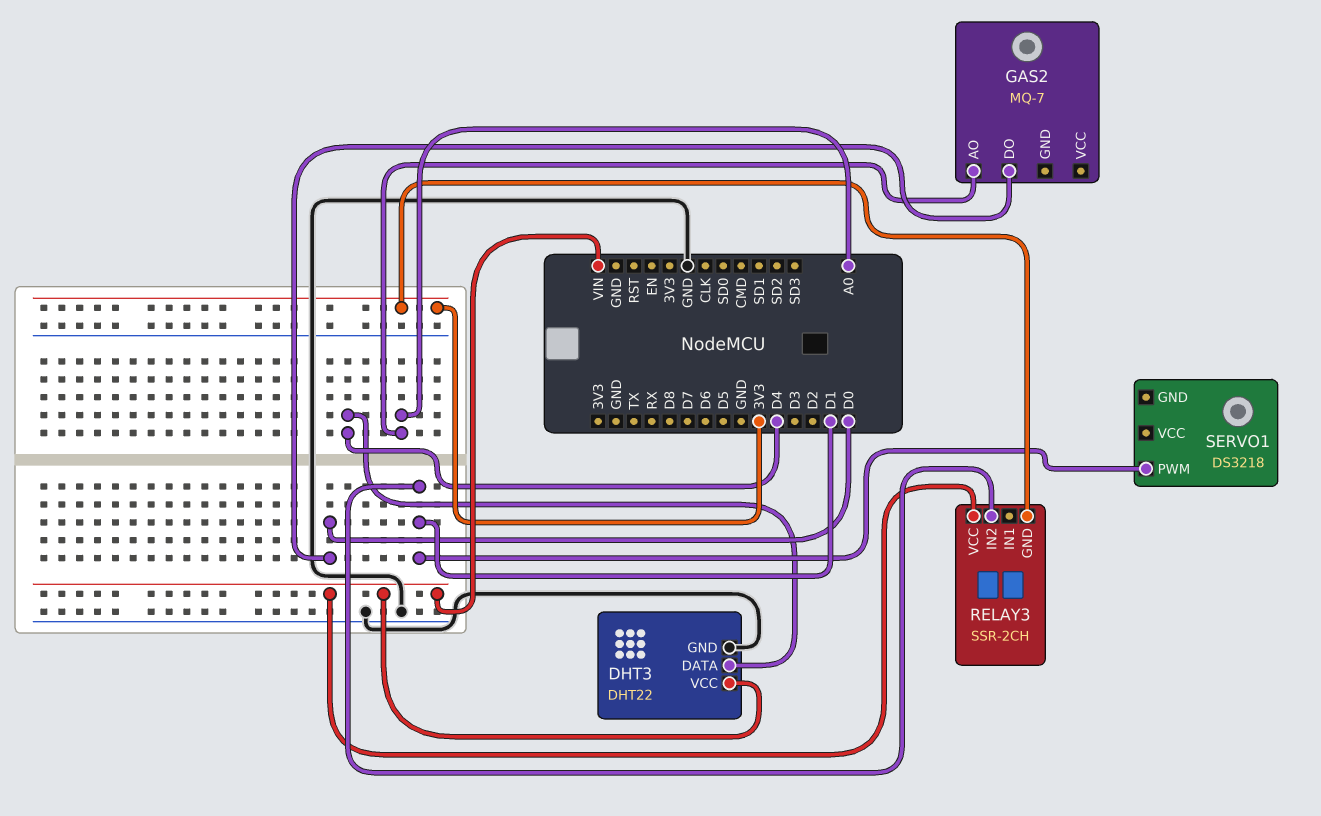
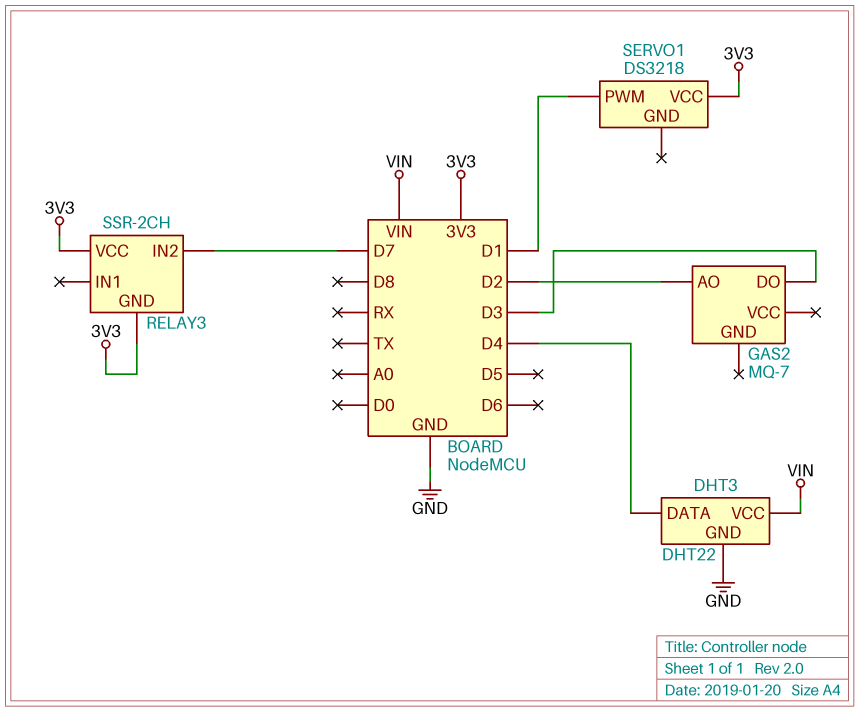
GAS2 pin AO: A0 -> D2
GAS2 pin DO: D0 -> D3
RELAY3 pin IN2: D1 -> D7
RELAY3 pin VCC: VIN -> 3V3
SERVO1 pin VCC: none -> 3V3

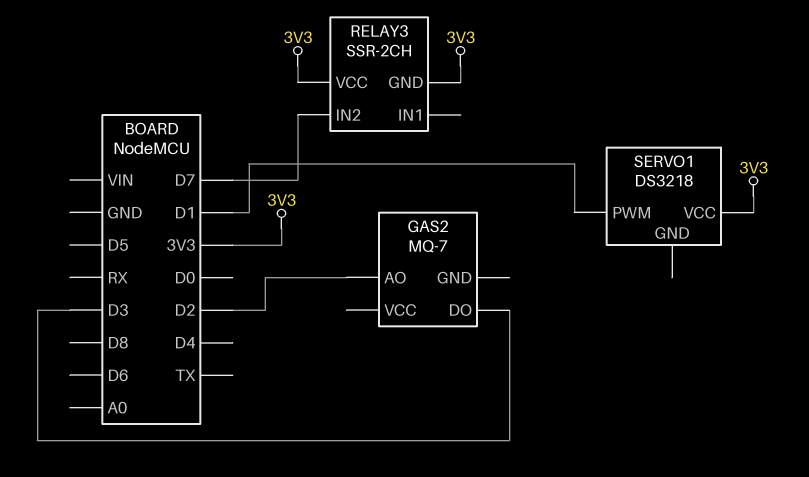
DHT3: DHT22 -> none
DHT3 pin DATA: D4 -> none
DHT3 pin GND: GND -> none
DHT3 pin VCC: VIN -> none

